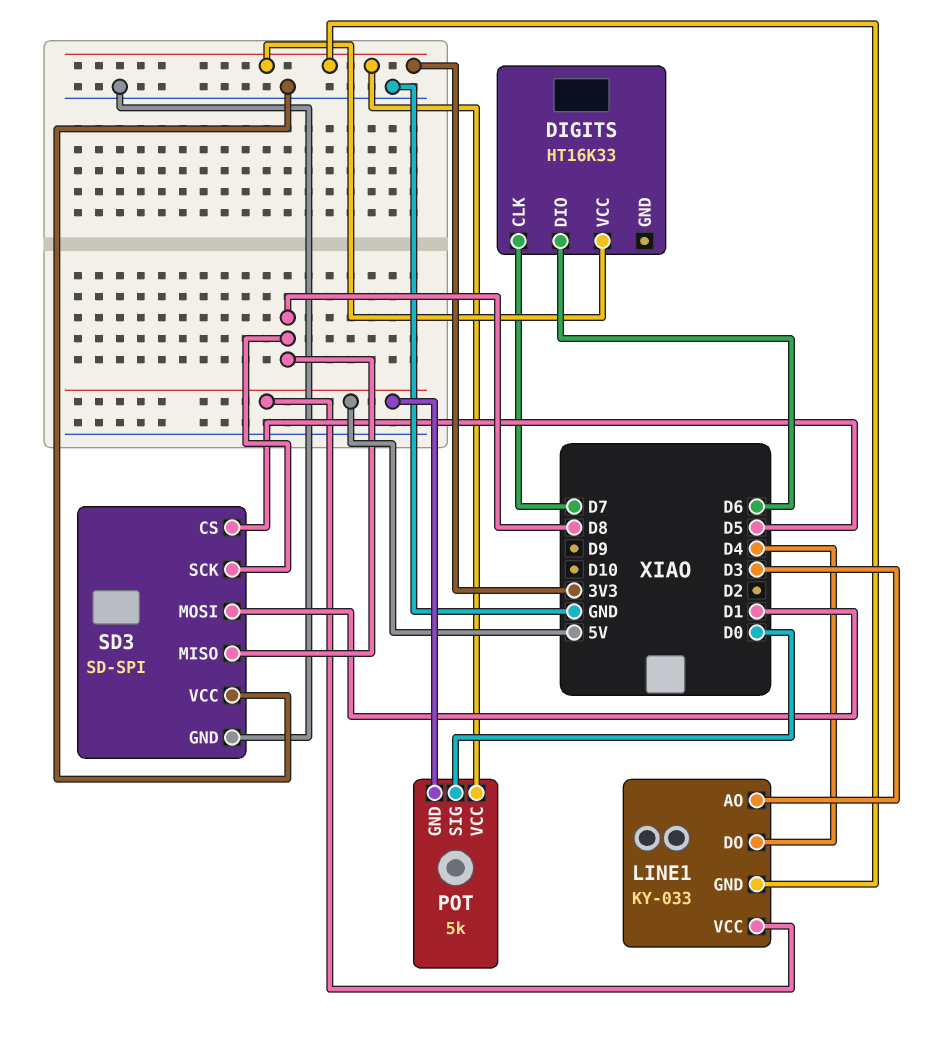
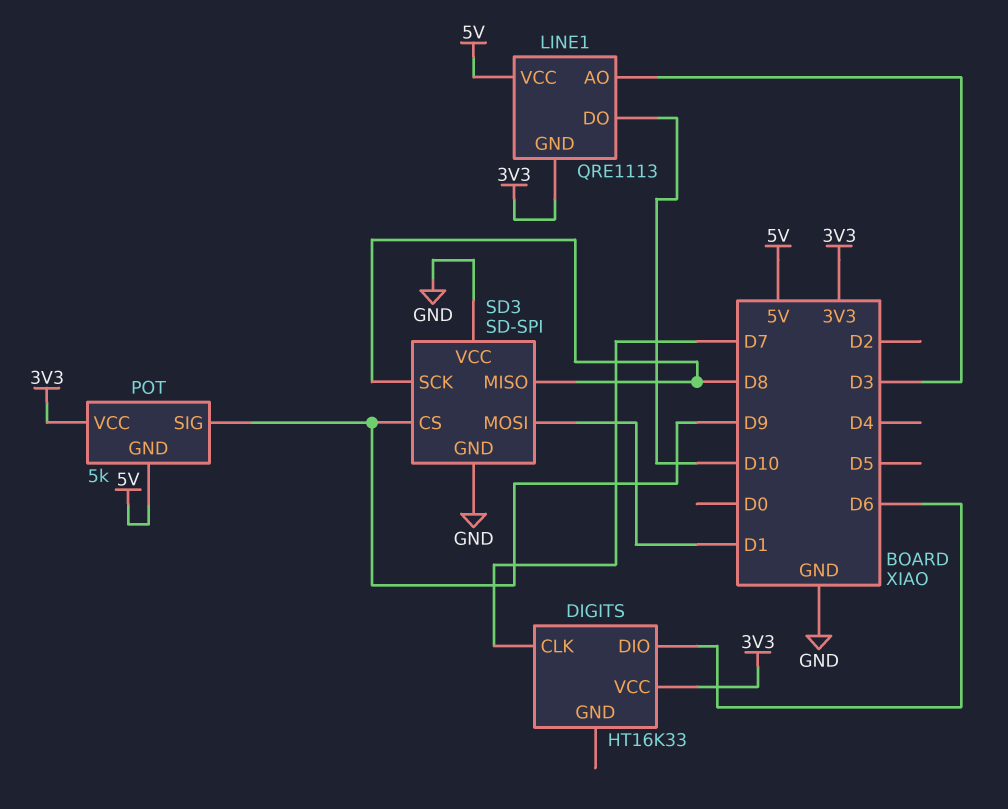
LINE1: KY-033 -> QRE1113
LINE1 pin DO: D4 -> D10
POT pin SIG: D0 -> D9
SD3 pin CS: D5 -> D9

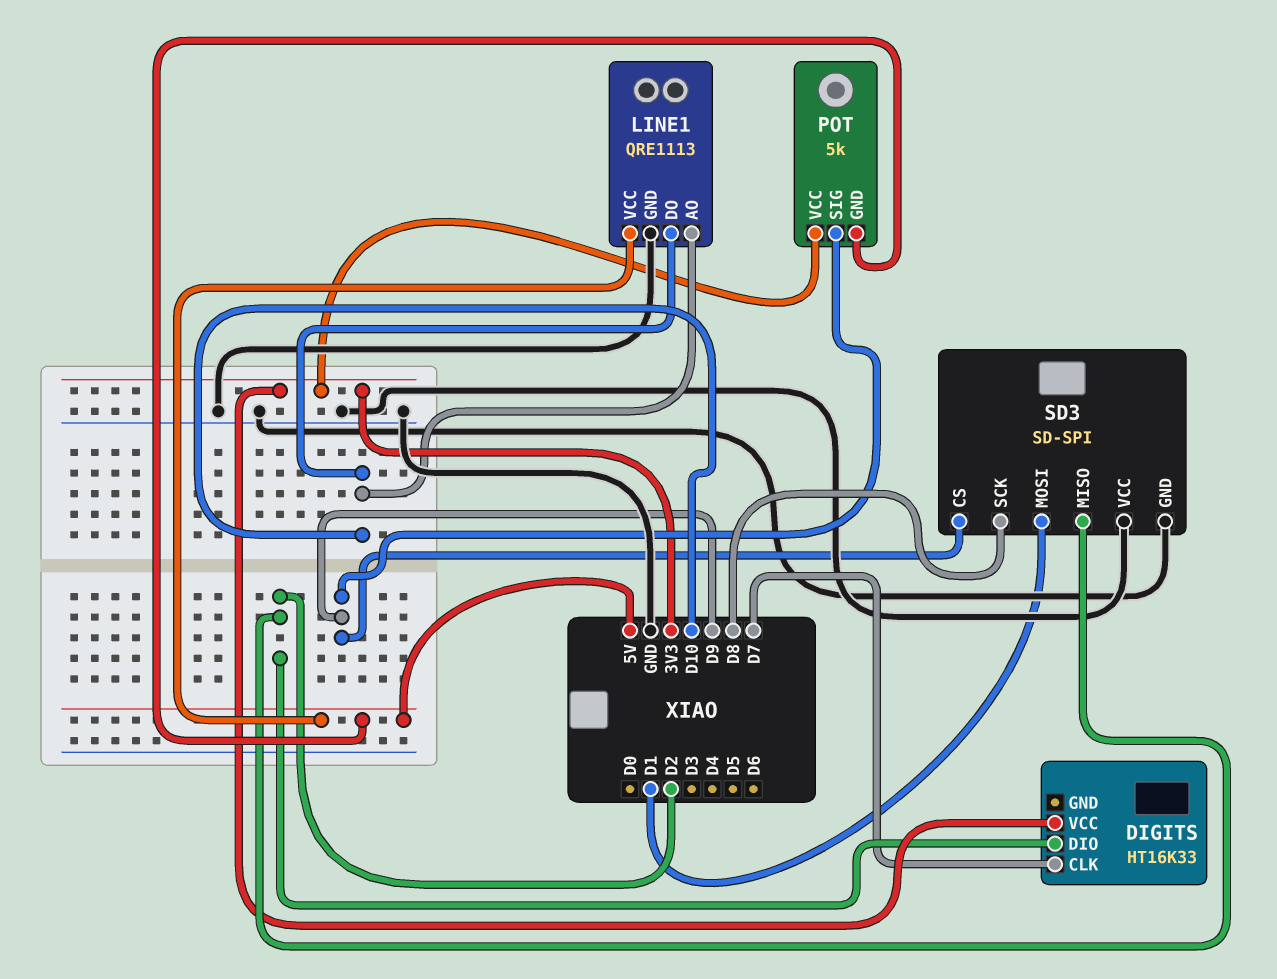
DIGITS pin DIO: D6 -> D2
LINE1 pin AO: D3 -> D10
LINE1 pin GND: 3V3 -> GND
SD3 pin MISO: D8 -> D2

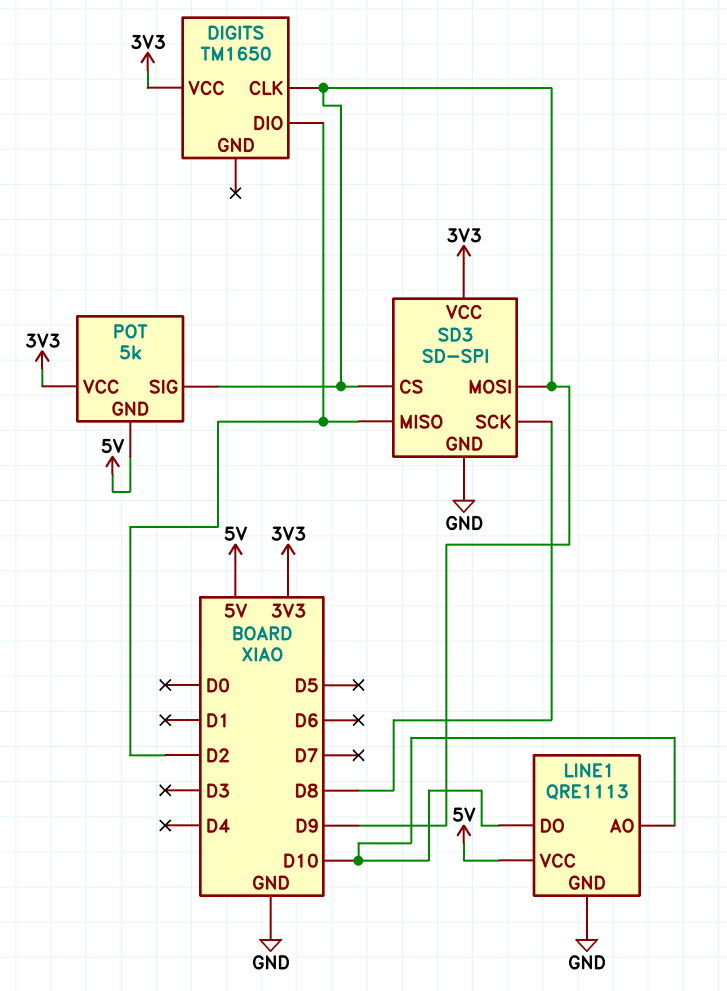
DIGITS: HT16K33 -> TM1650
DIGITS pin CLK: D7 -> D9
SD3 pin MOSI: D1 -> D9
SD3 pin VCC: GND -> 3V3

